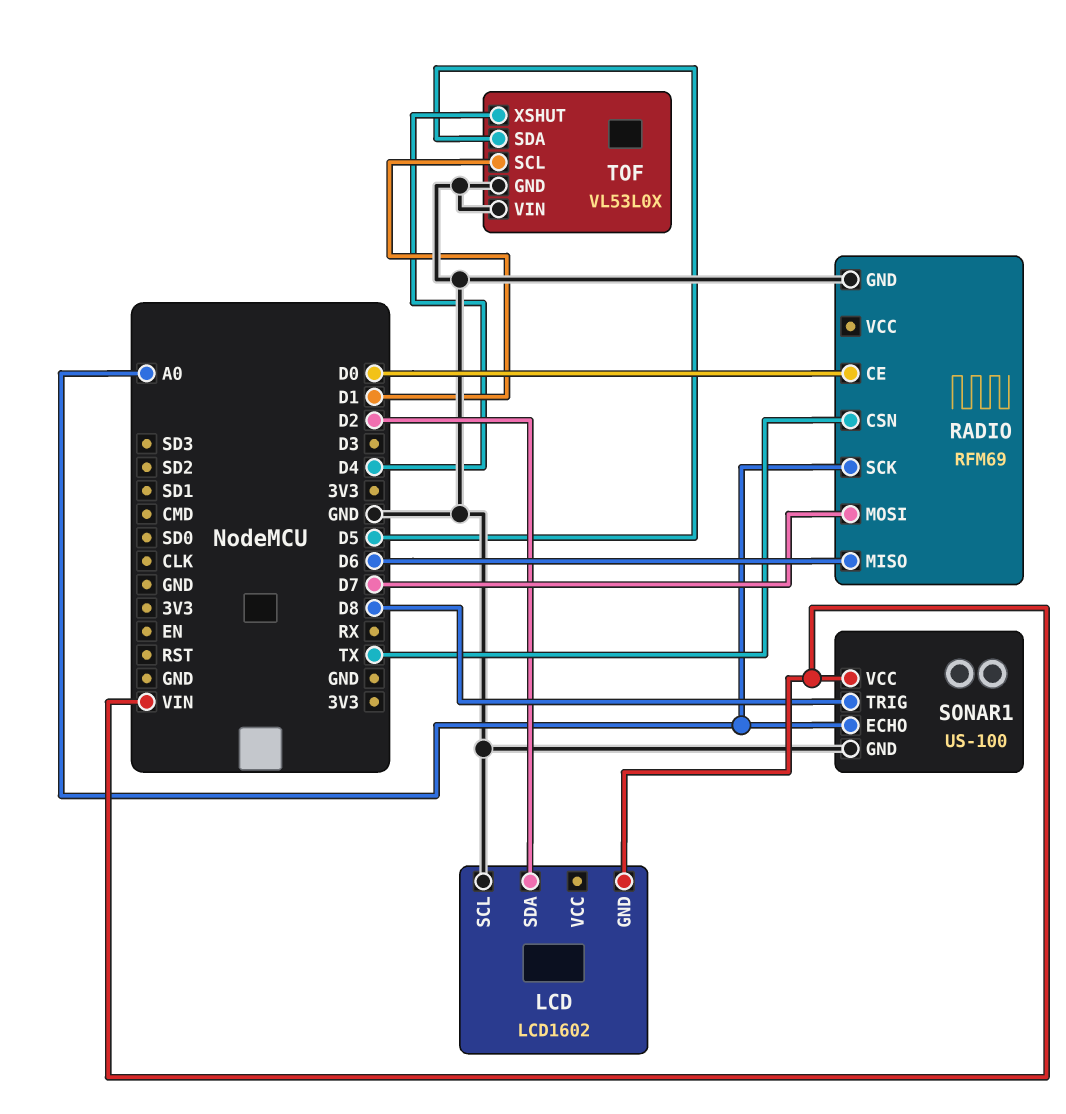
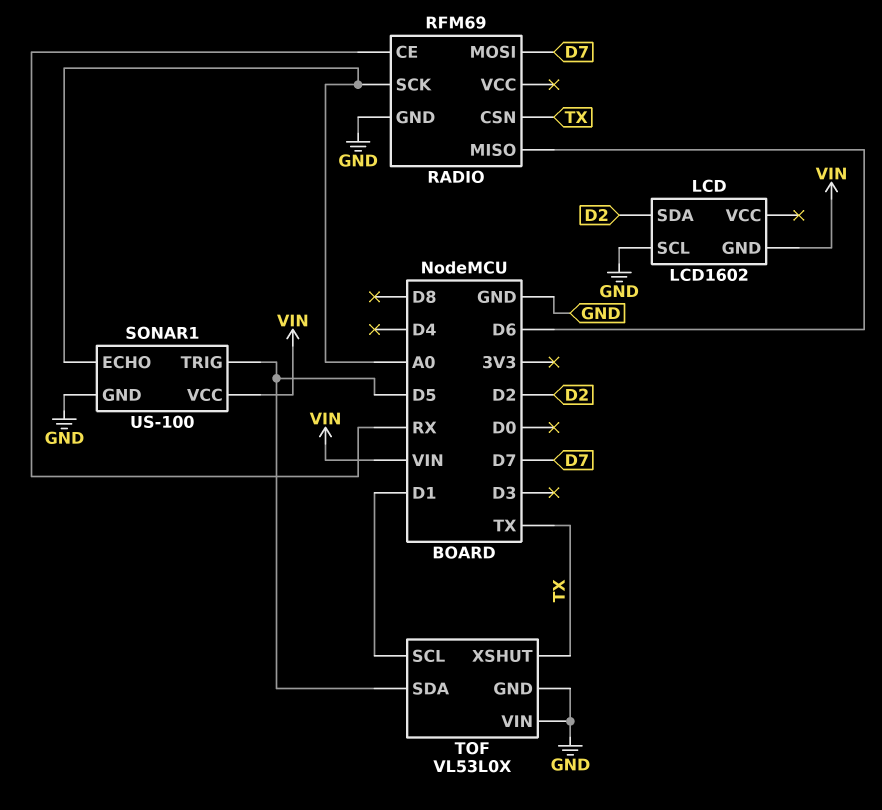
RADIO pin CE: D0 -> RX
SONAR1 pin TRIG: D8 -> D5
TOF pin XSHUT: D4 -> TX

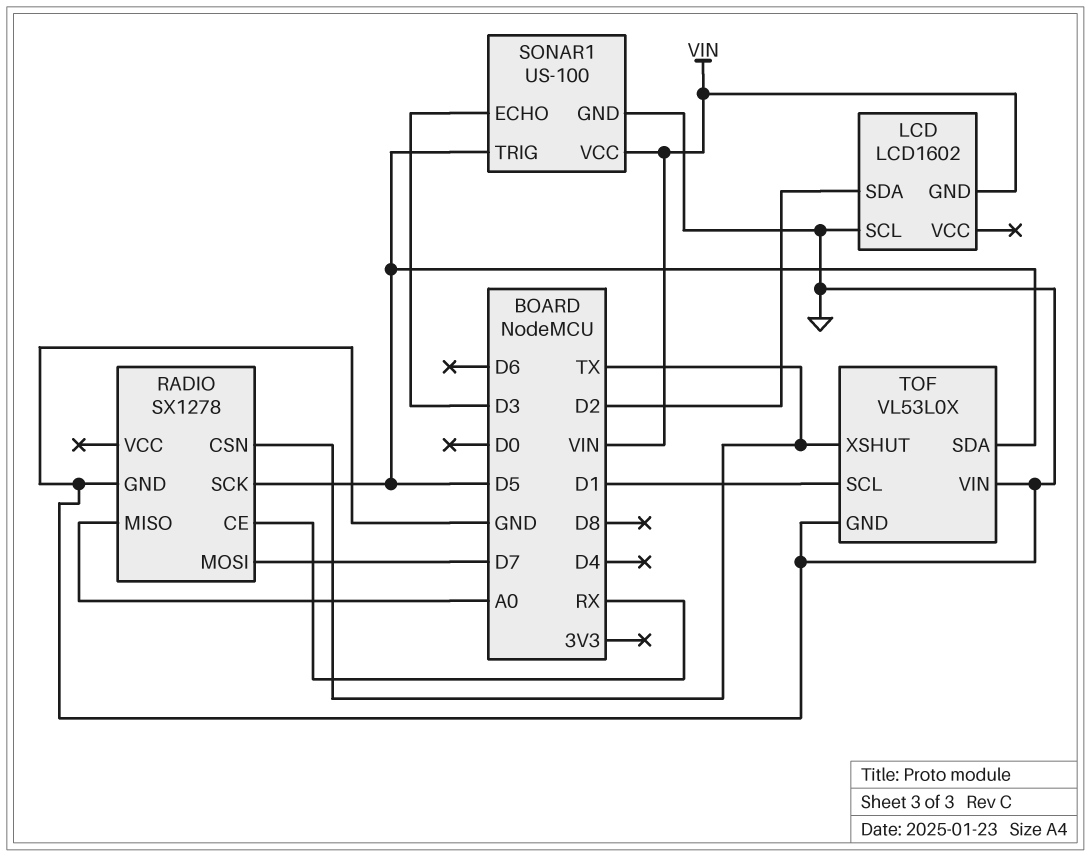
RADIO: RFM69 -> SX1278
RADIO pin MISO: D6 -> A0
RADIO pin SCK: A0 -> D5
SONAR1 pin ECHO: A0 -> D3

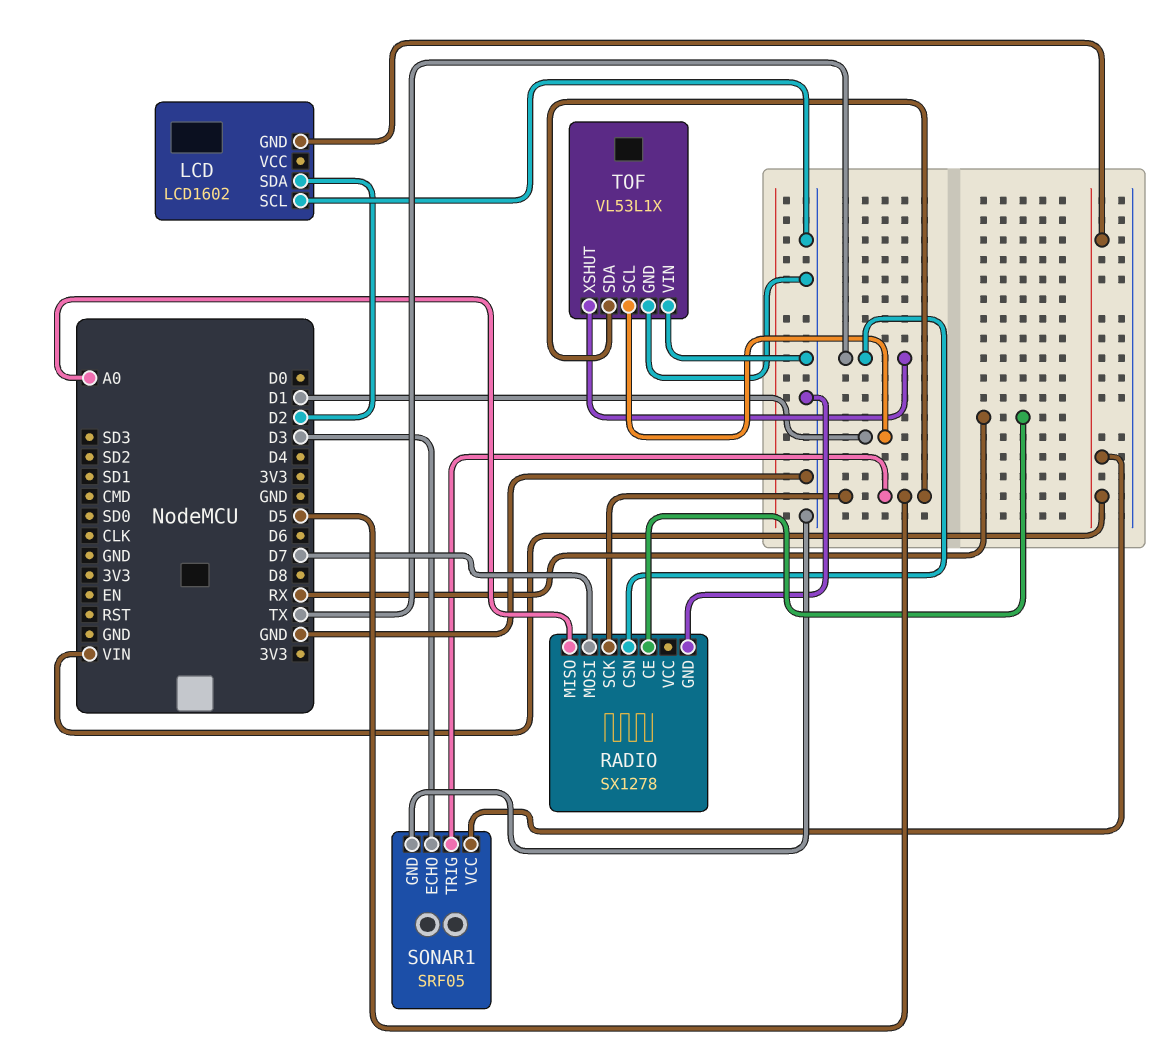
SONAR1: US-100 -> SRF05
TOF: VL53L0X -> VL53L1X

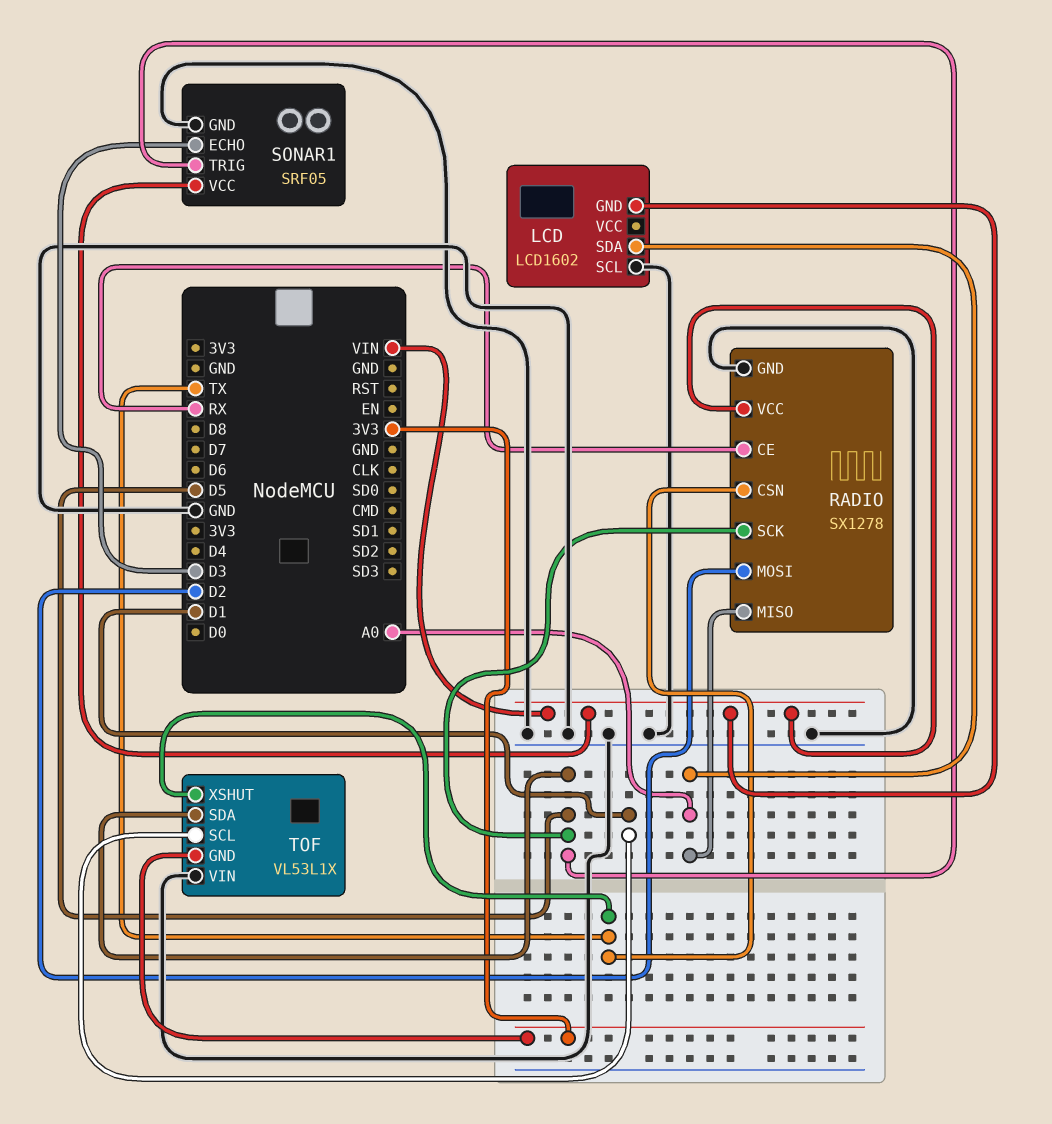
LCD pin SDA: D2 -> A0
RADIO pin MOSI: D7 -> D2
RADIO pin VCC: none -> VIN
TOF pin GND: GND -> 3V3

